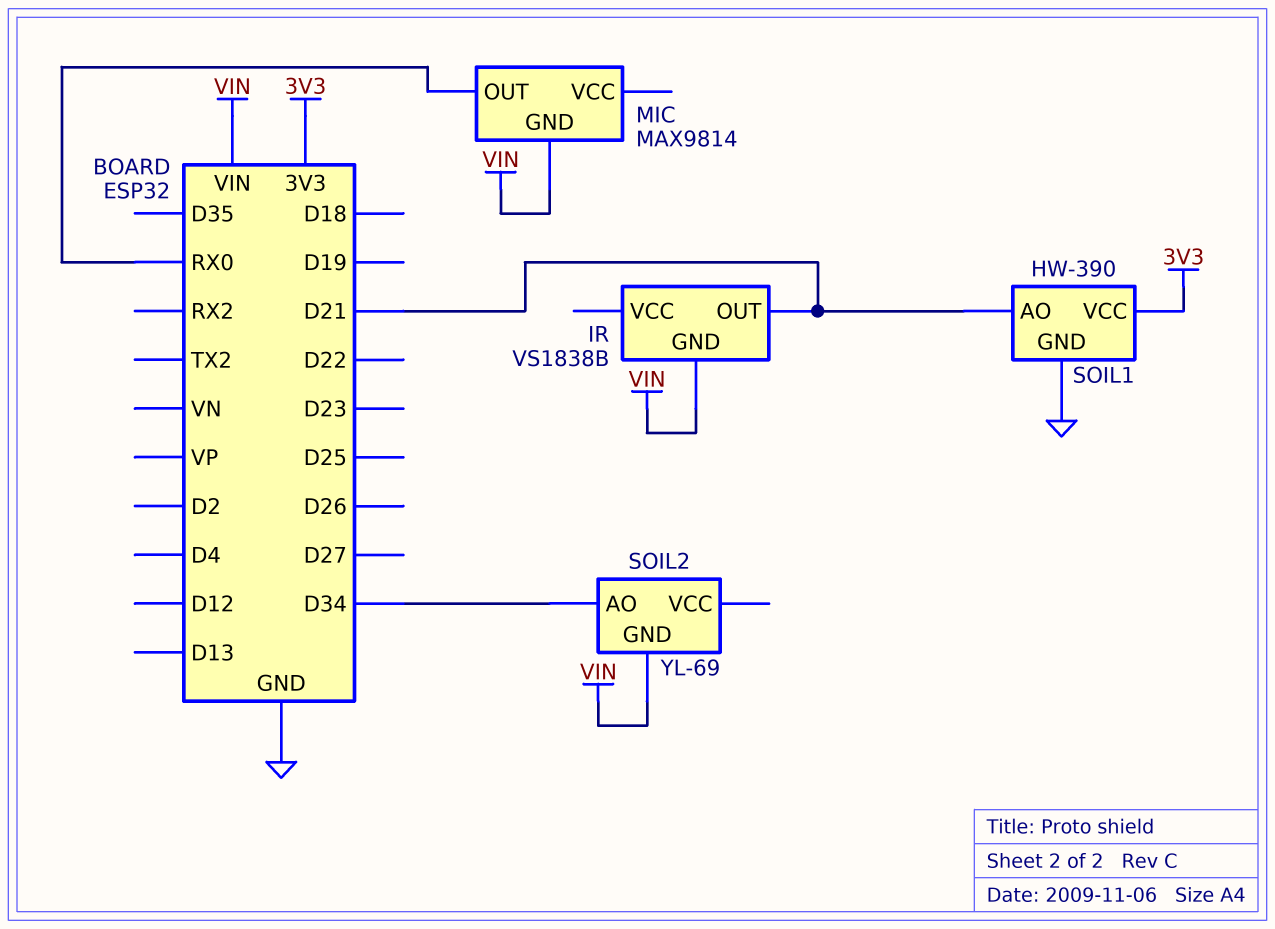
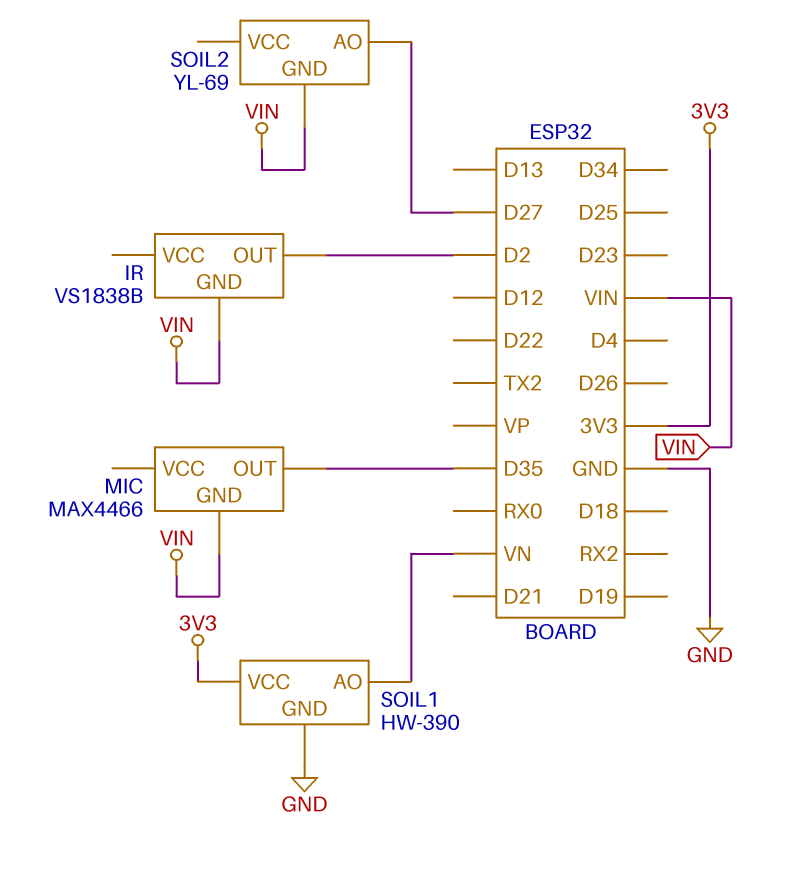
IR pin OUT: D21 -> D2
MIC: MAX9814 -> MAX4466
MIC pin OUT: RX0 -> D35
SOIL1 pin AO: D21 -> VN
SOIL2 pin AO: D34 -> D27

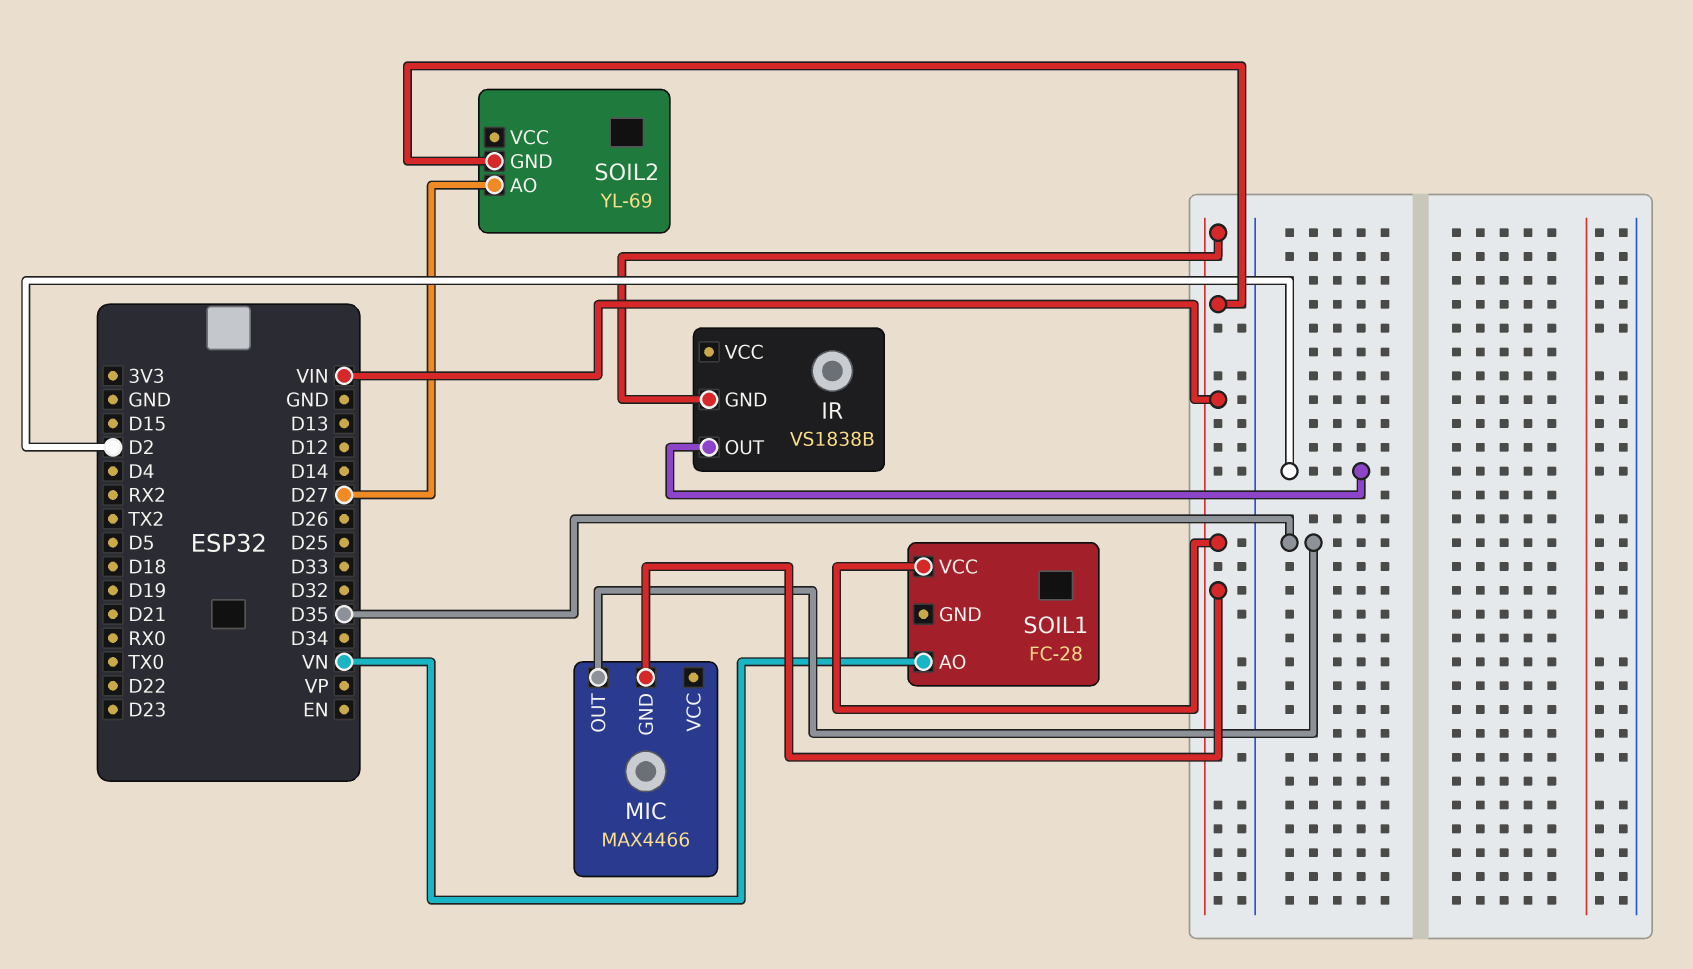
SOIL1: HW-390 -> FC-28
SOIL1 pin GND: GND -> none
SOIL1 pin VCC: 3V3 -> VIN

